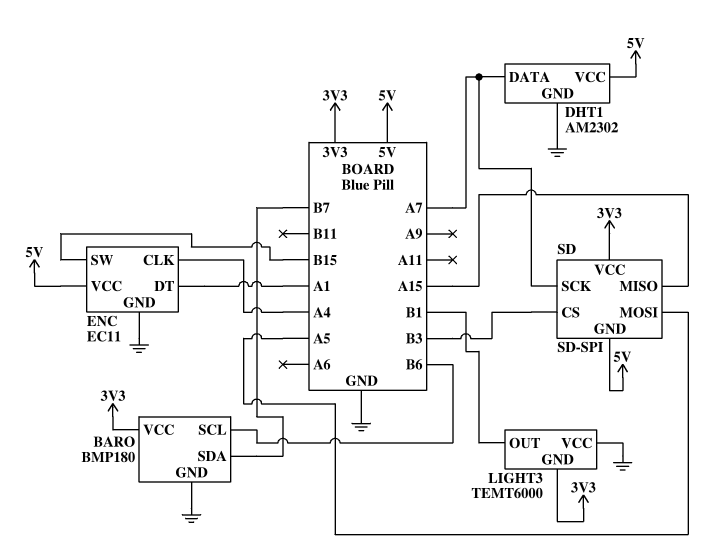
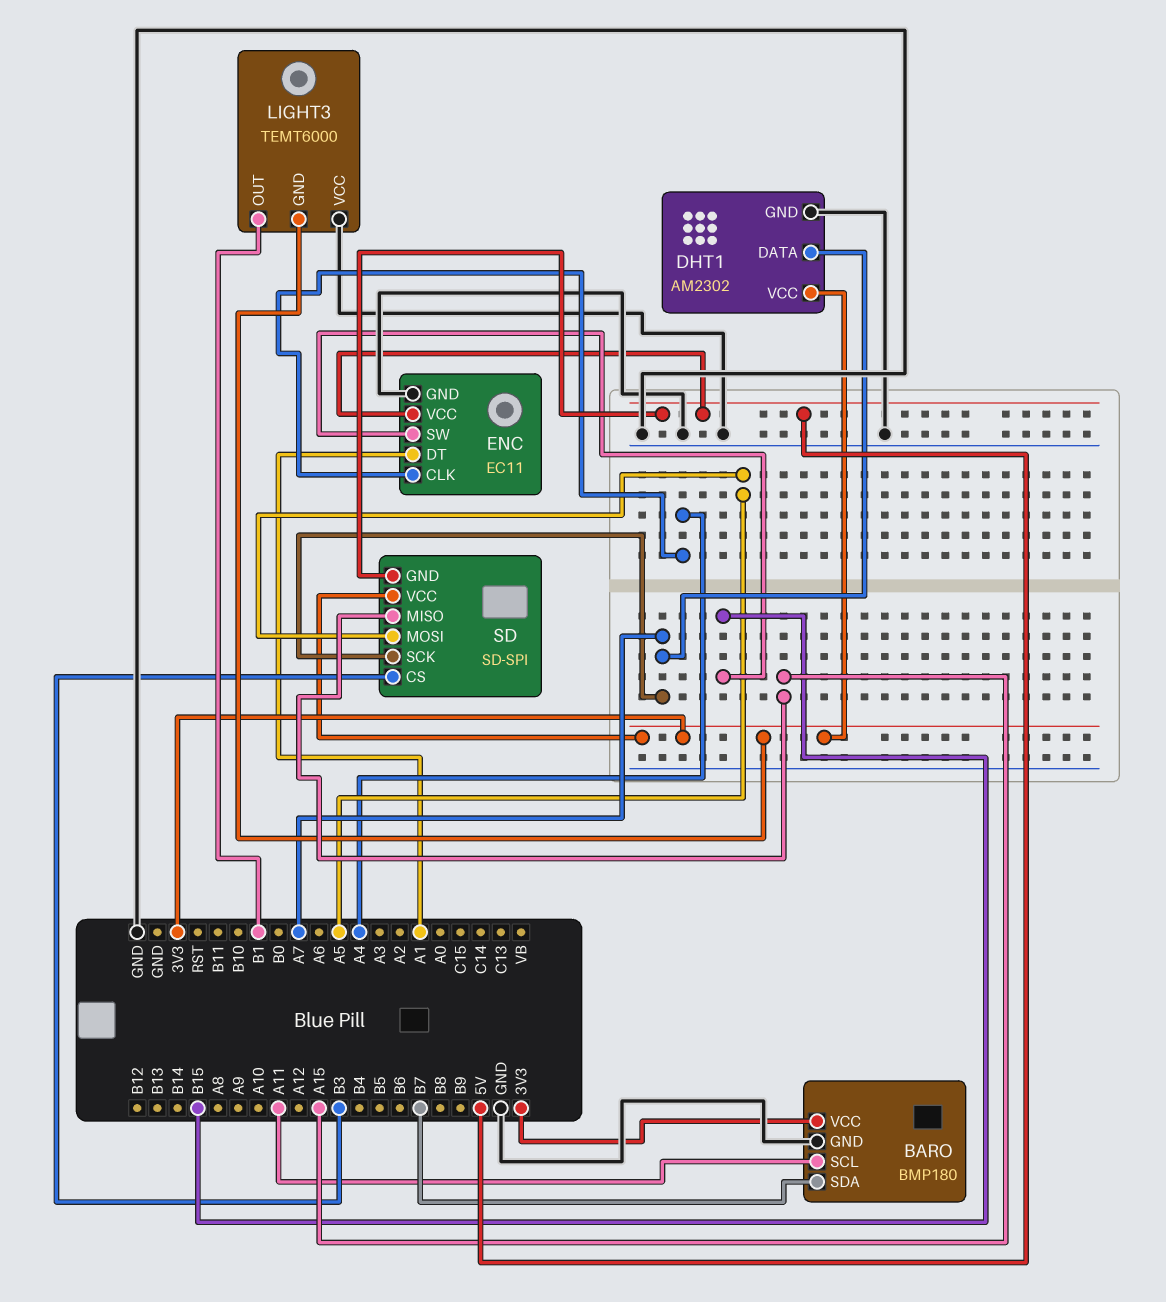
BARO pin SCL: B6 -> A11
DHT1 pin VCC: 5V -> 3V3

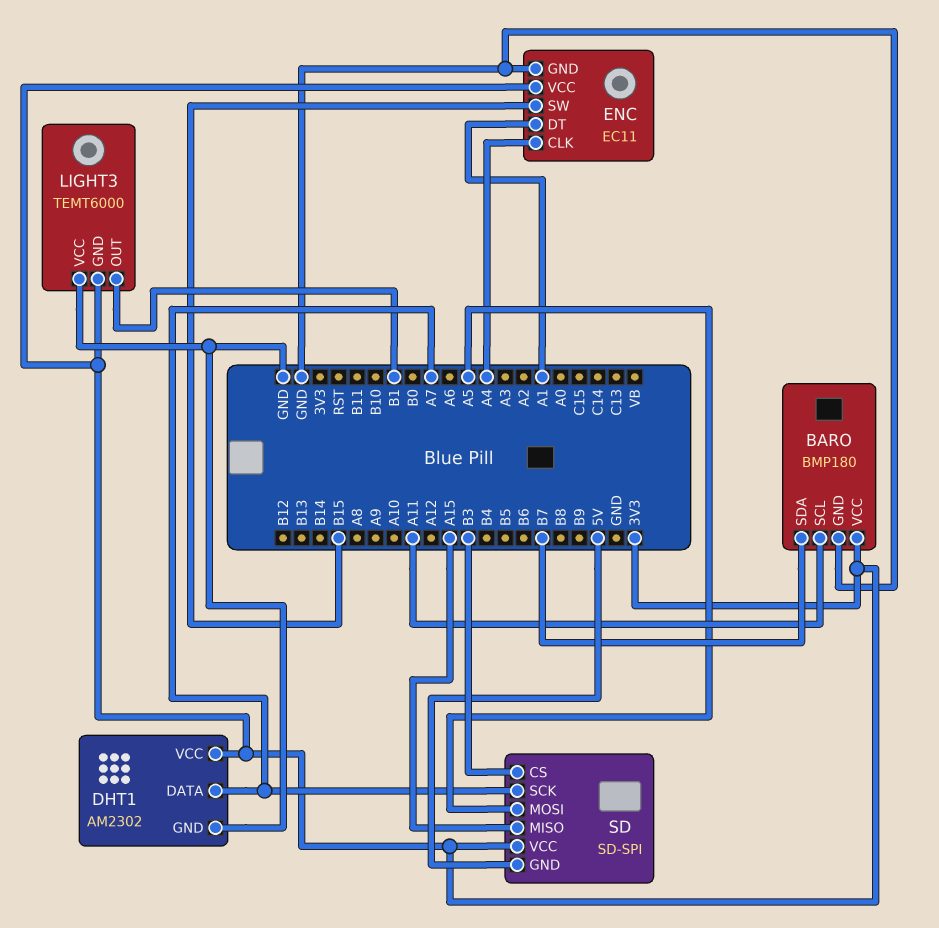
ENC pin VCC: 5V -> 3V3

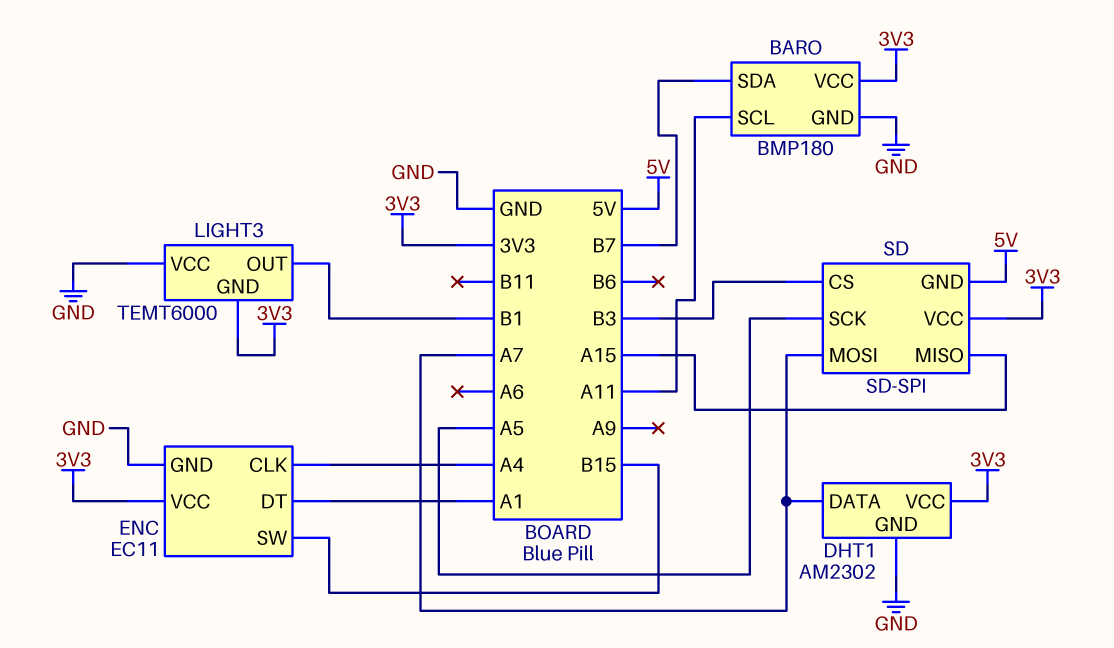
SD pin MOSI: A5 -> A7
SD pin SCK: A7 -> A5

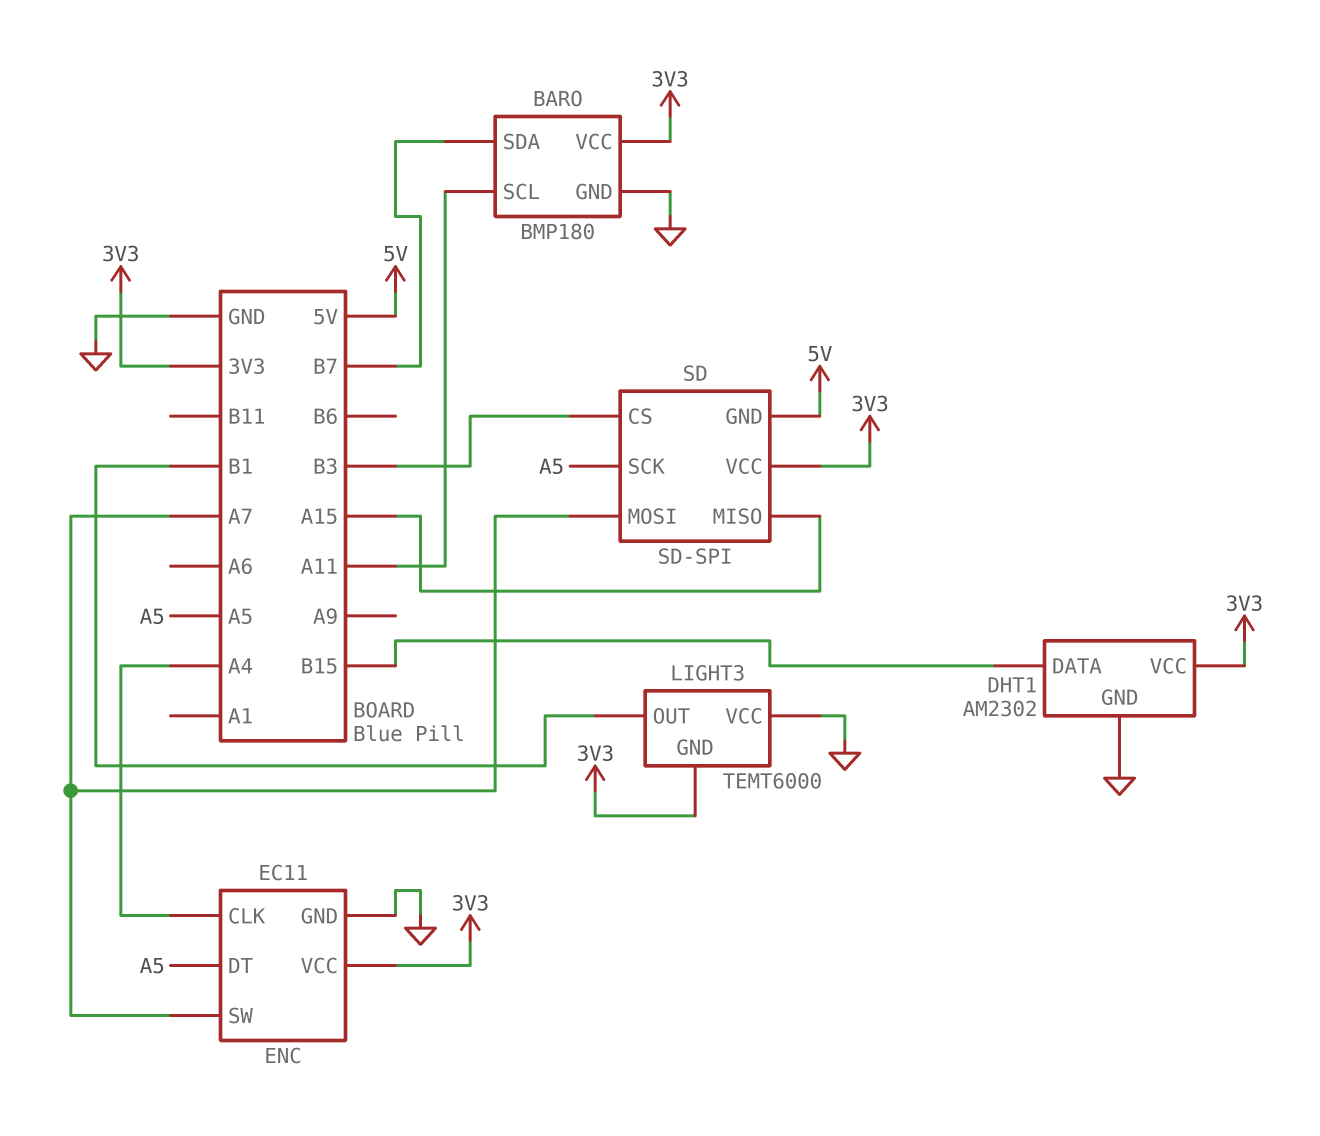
DHT1 pin DATA: A7 -> B15
ENC pin DT: A1 -> A5
ENC pin SW: B15 -> A7

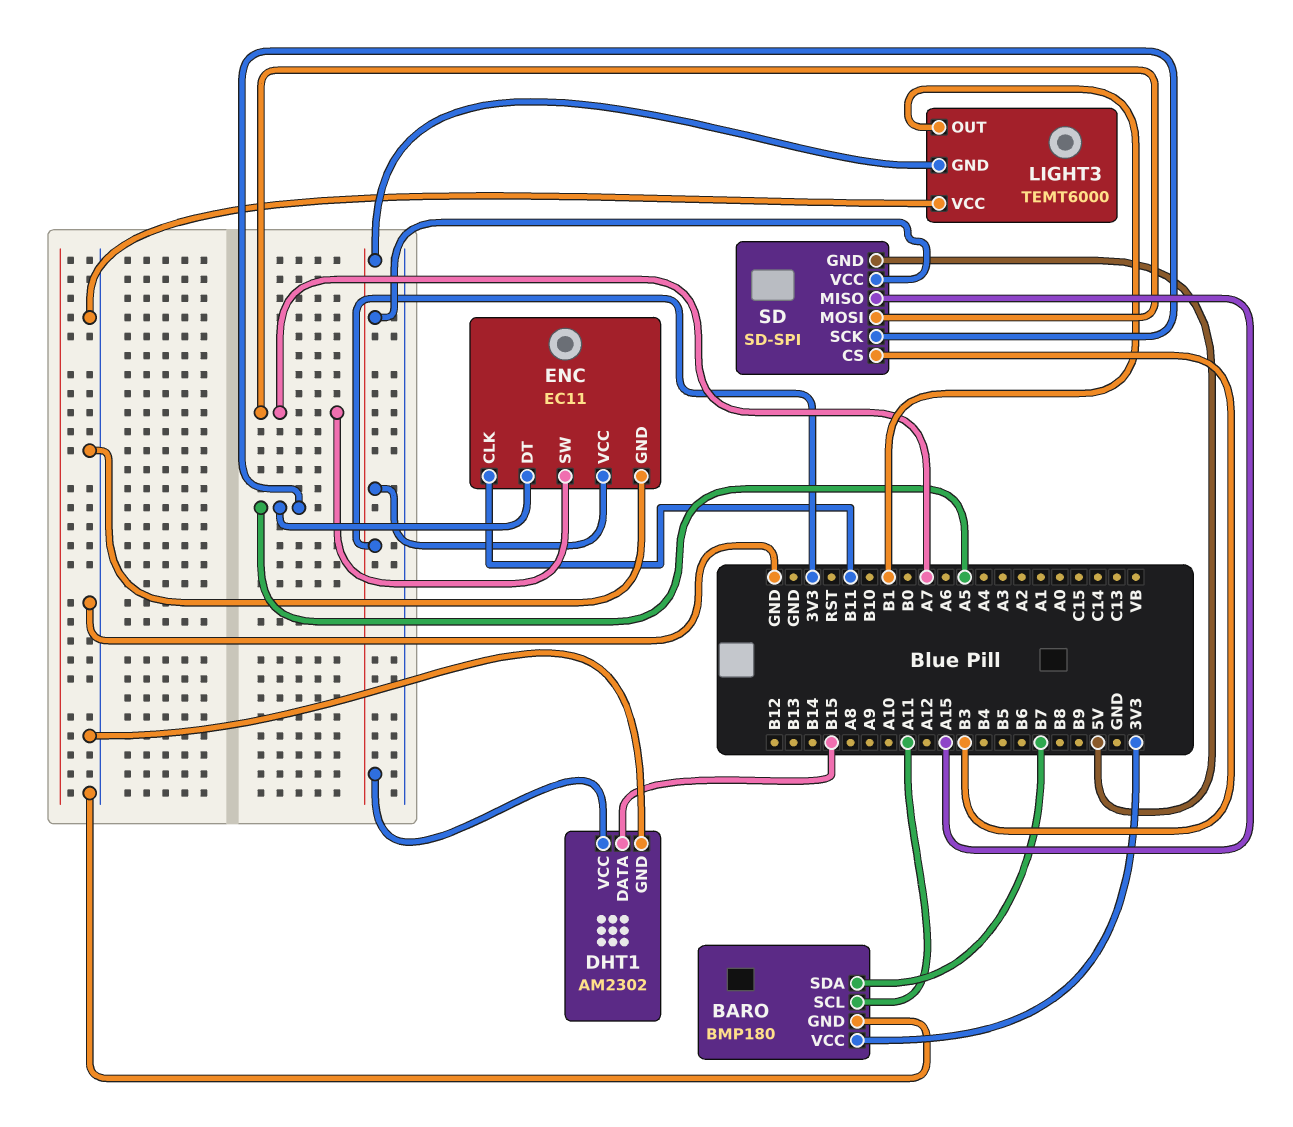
ENC pin CLK: A4 -> B11

